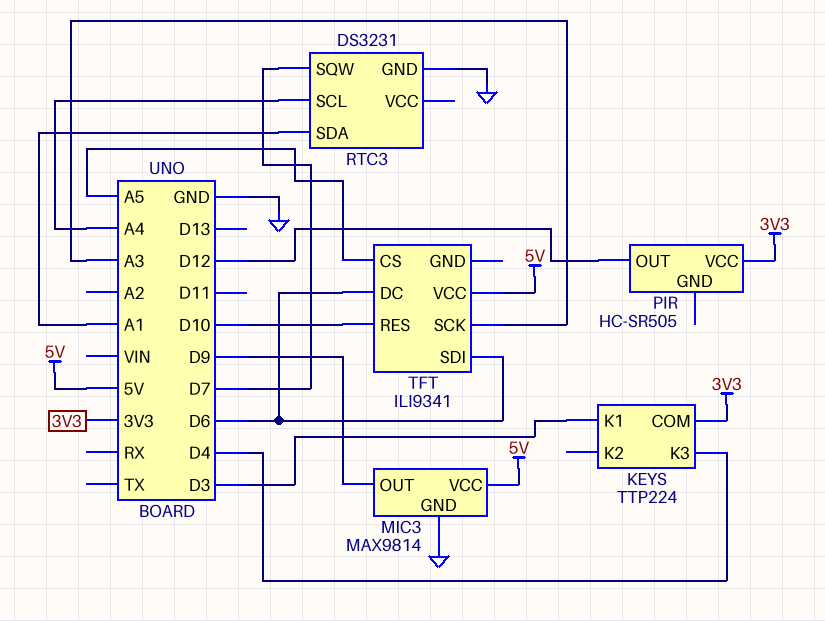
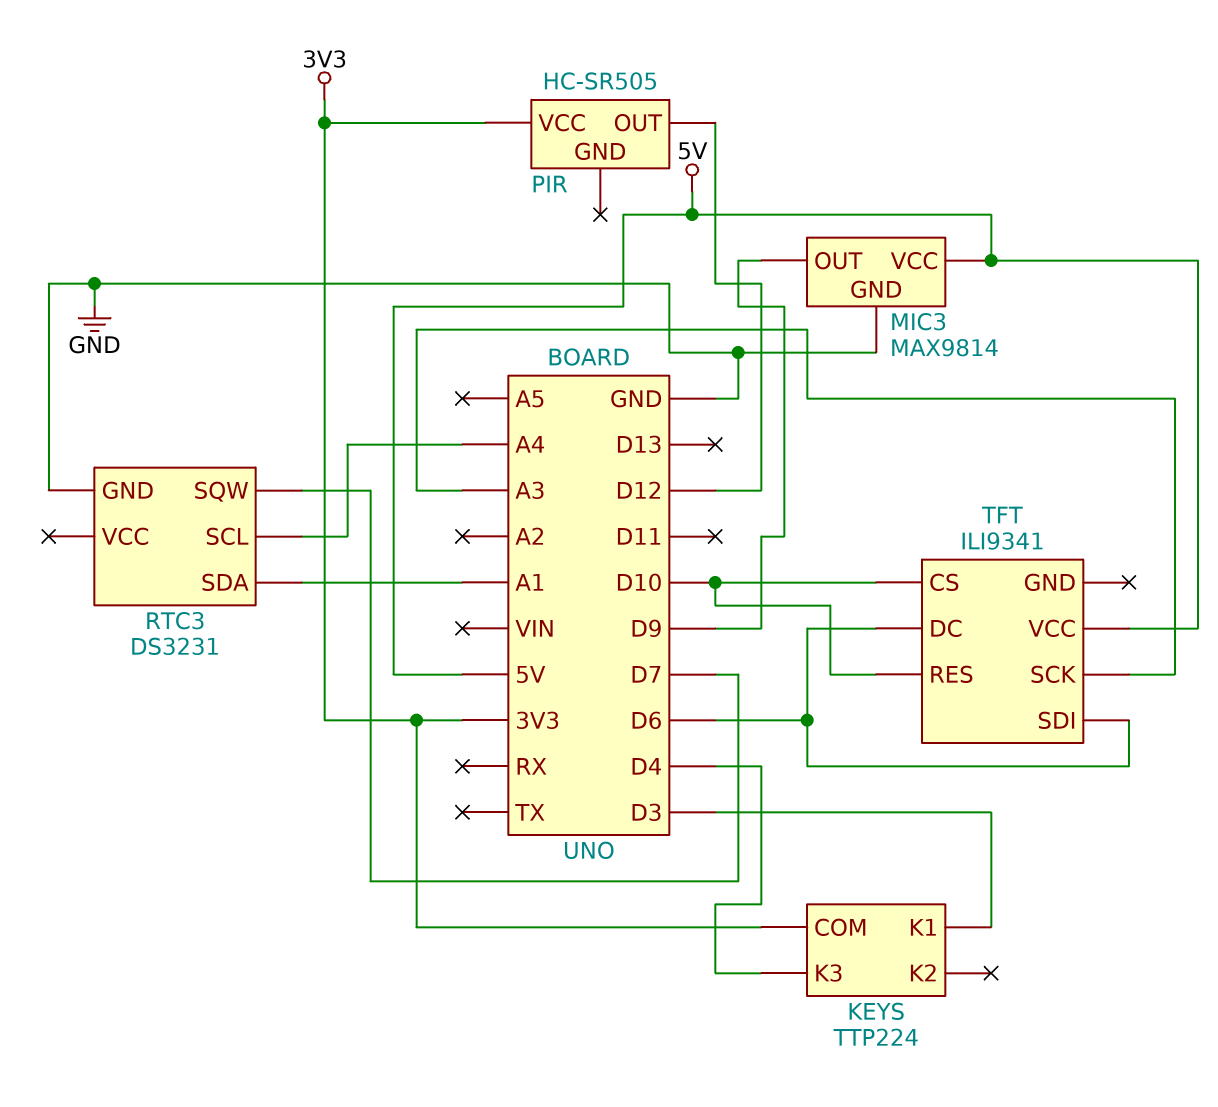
TFT pin CS: A5 -> D10

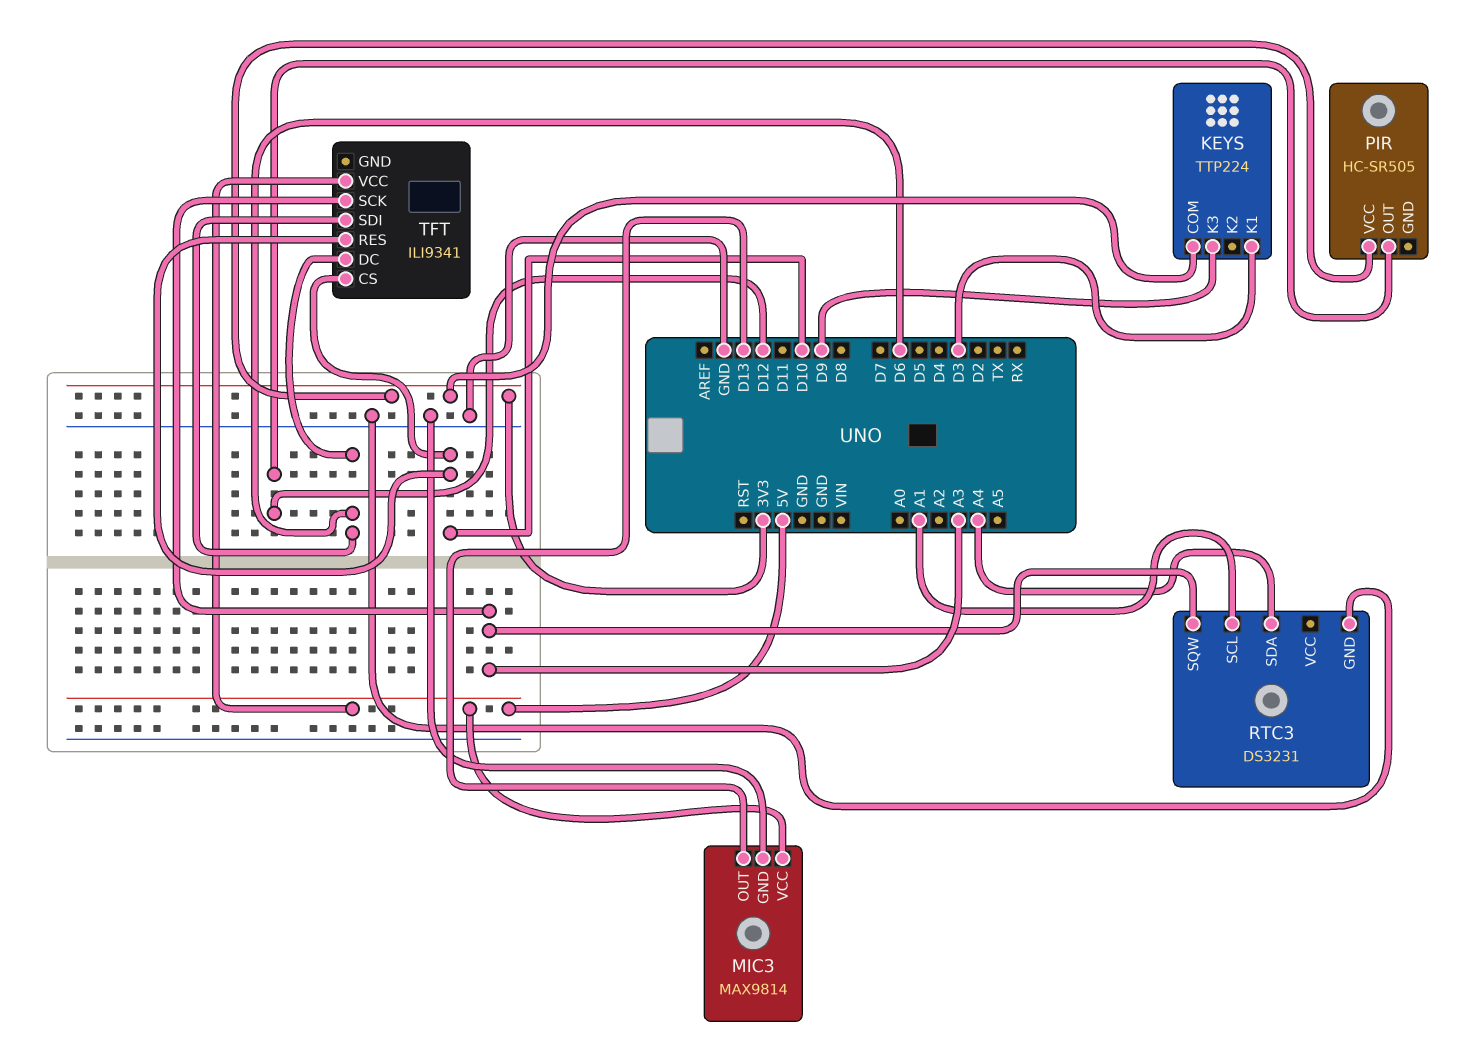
KEYS pin K3: D4 -> D9
MIC3 pin OUT: D9 -> D13
RTC3 pin SCL: A4 -> A1
RTC3 pin SDA: A1 -> A4
RTC3 pin SQW: D7 -> A3

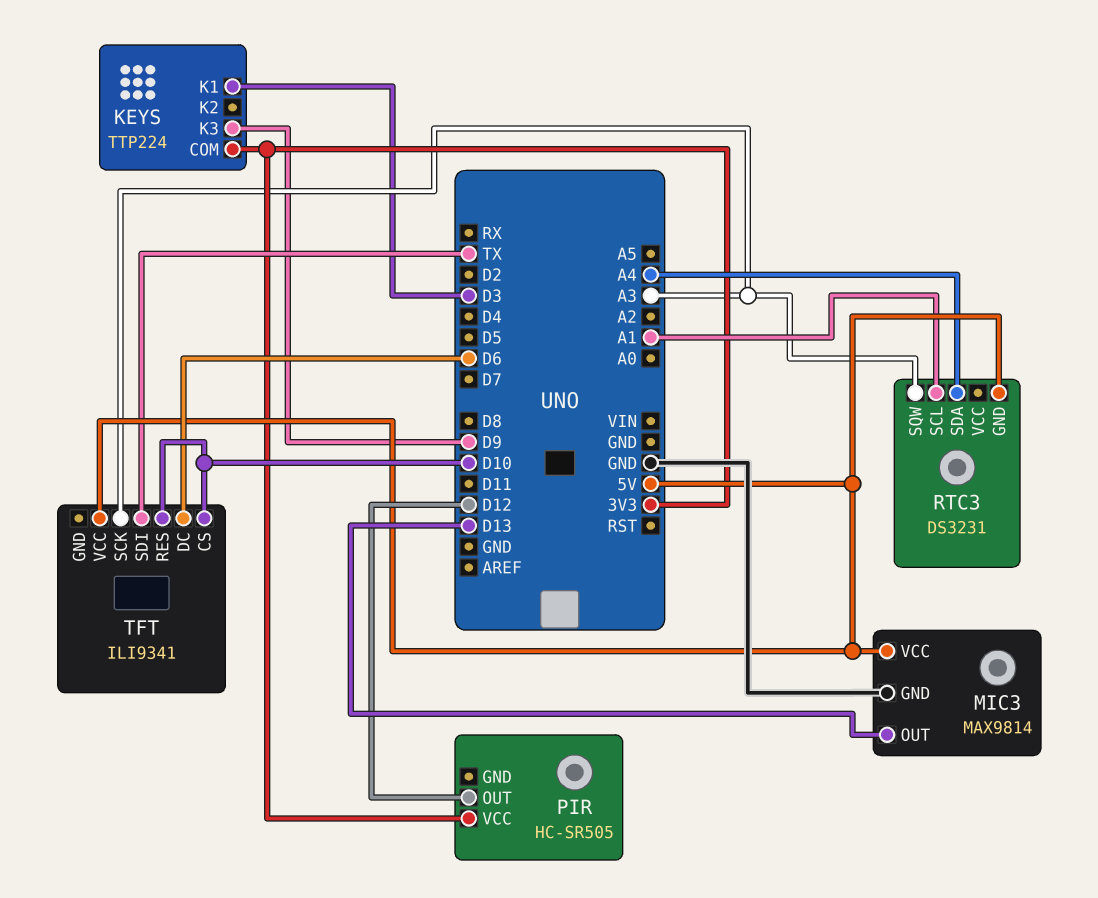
RTC3 pin GND: GND -> 5V
TFT pin SDI: D6 -> TX

